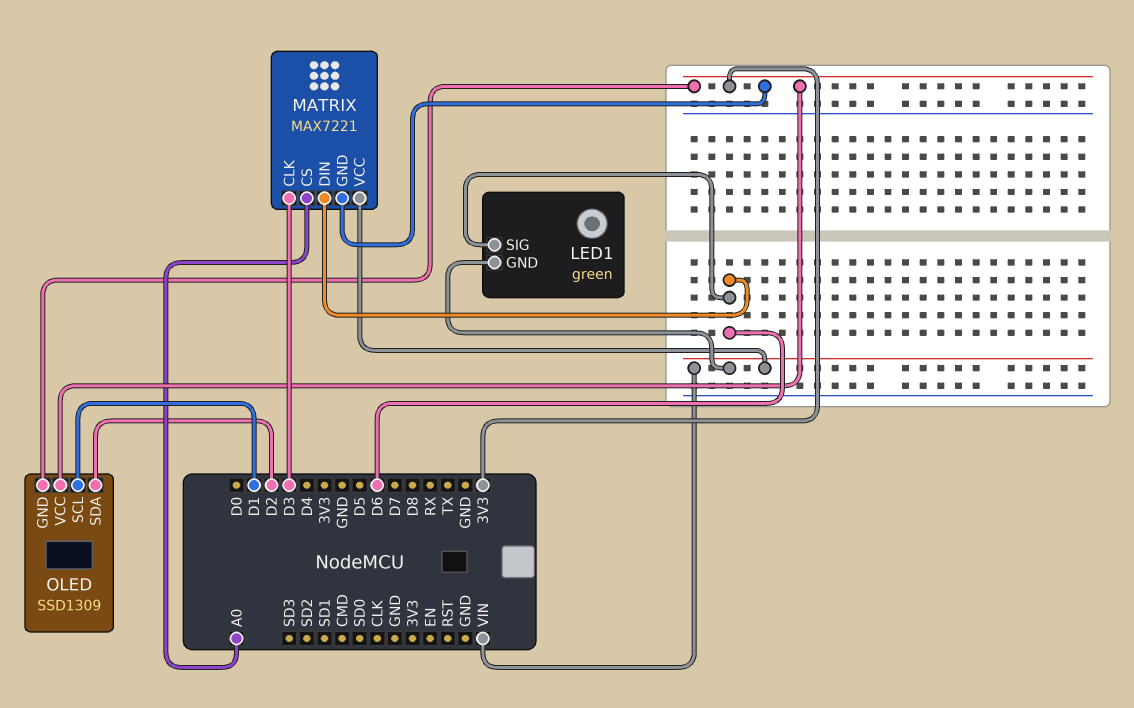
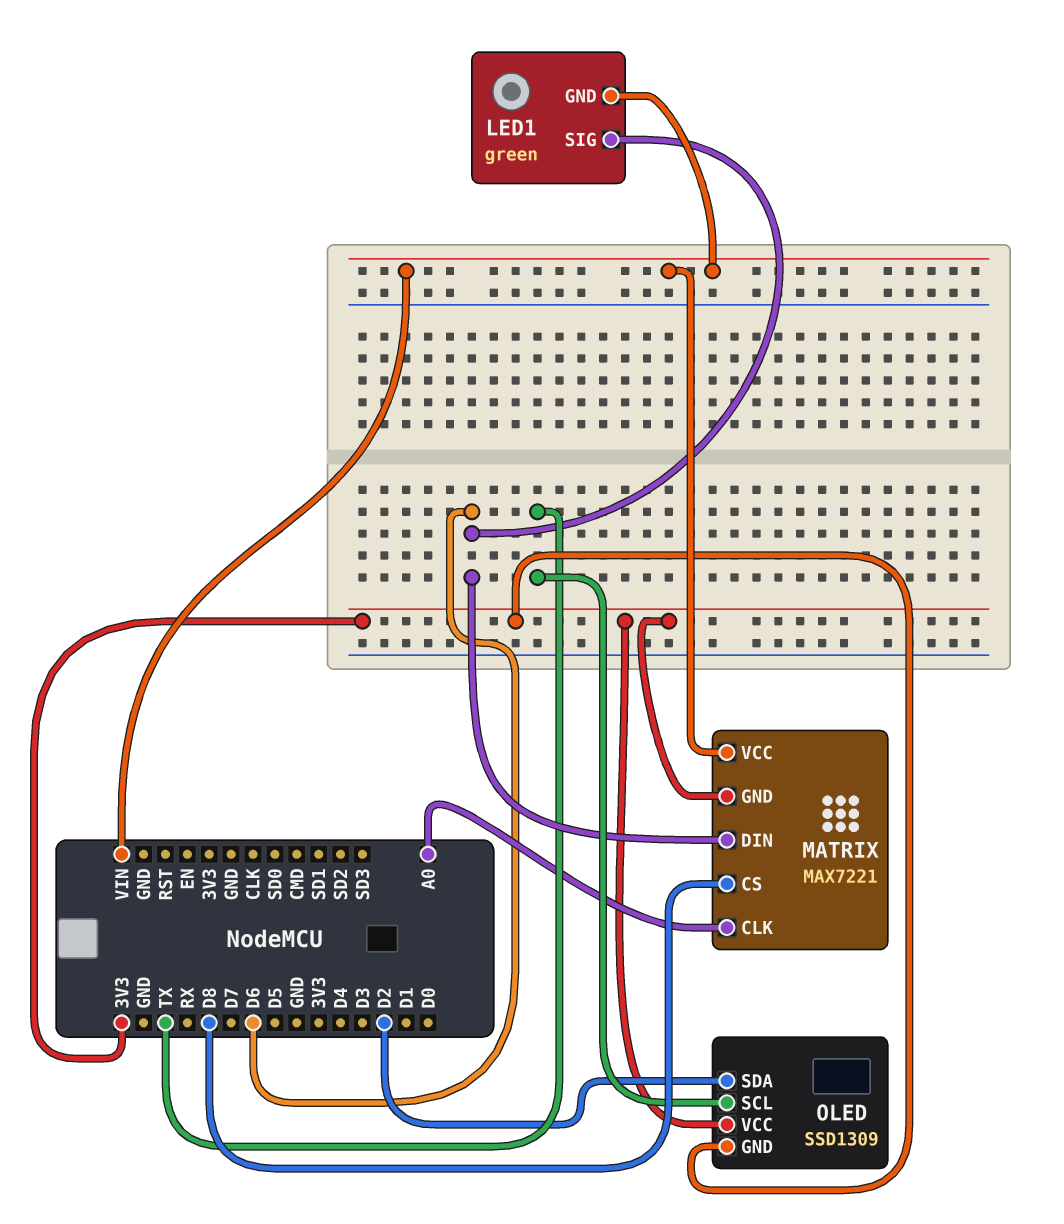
MATRIX pin CLK: D3 -> A0
MATRIX pin CS: A0 -> D8
OLED pin SCL: D1 -> TX

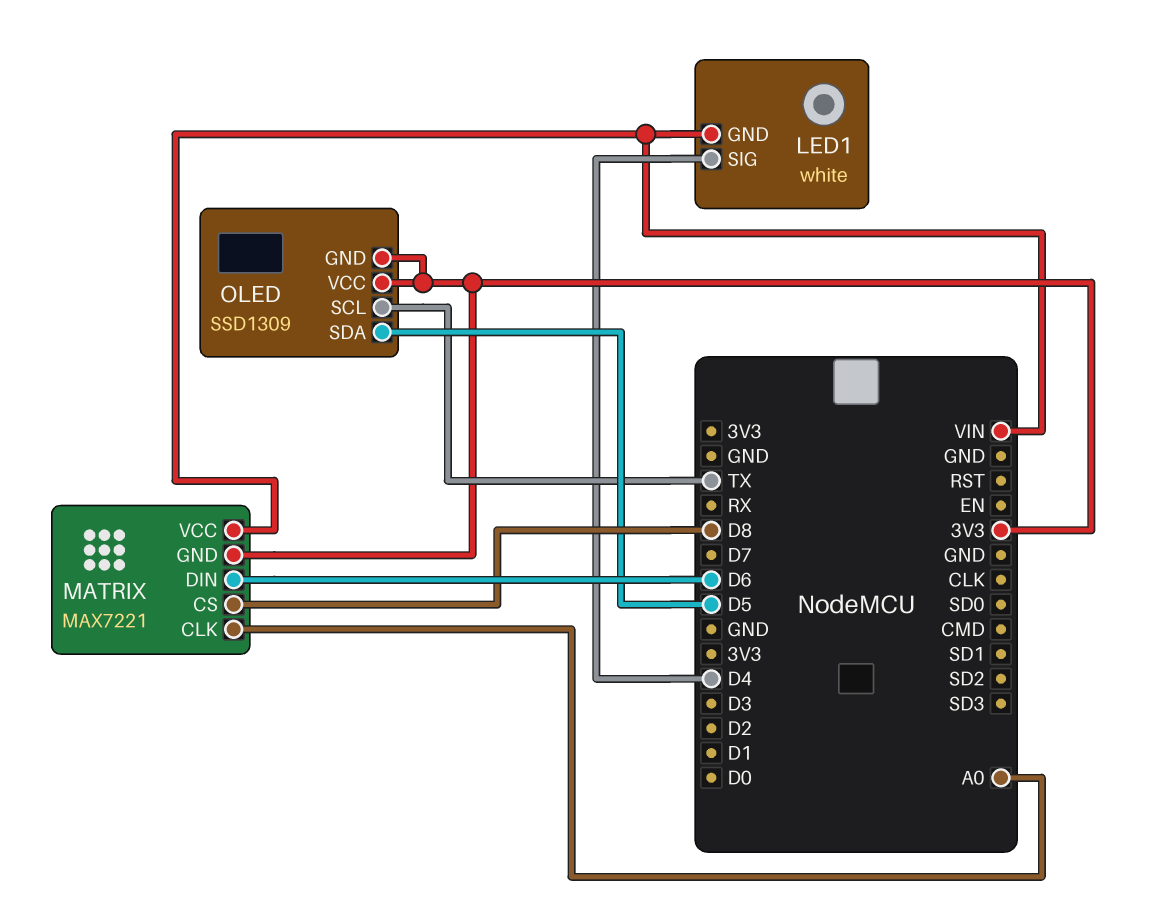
LED1: green -> white
LED1 pin SIG: D6 -> D4
OLED pin SDA: D2 -> D5

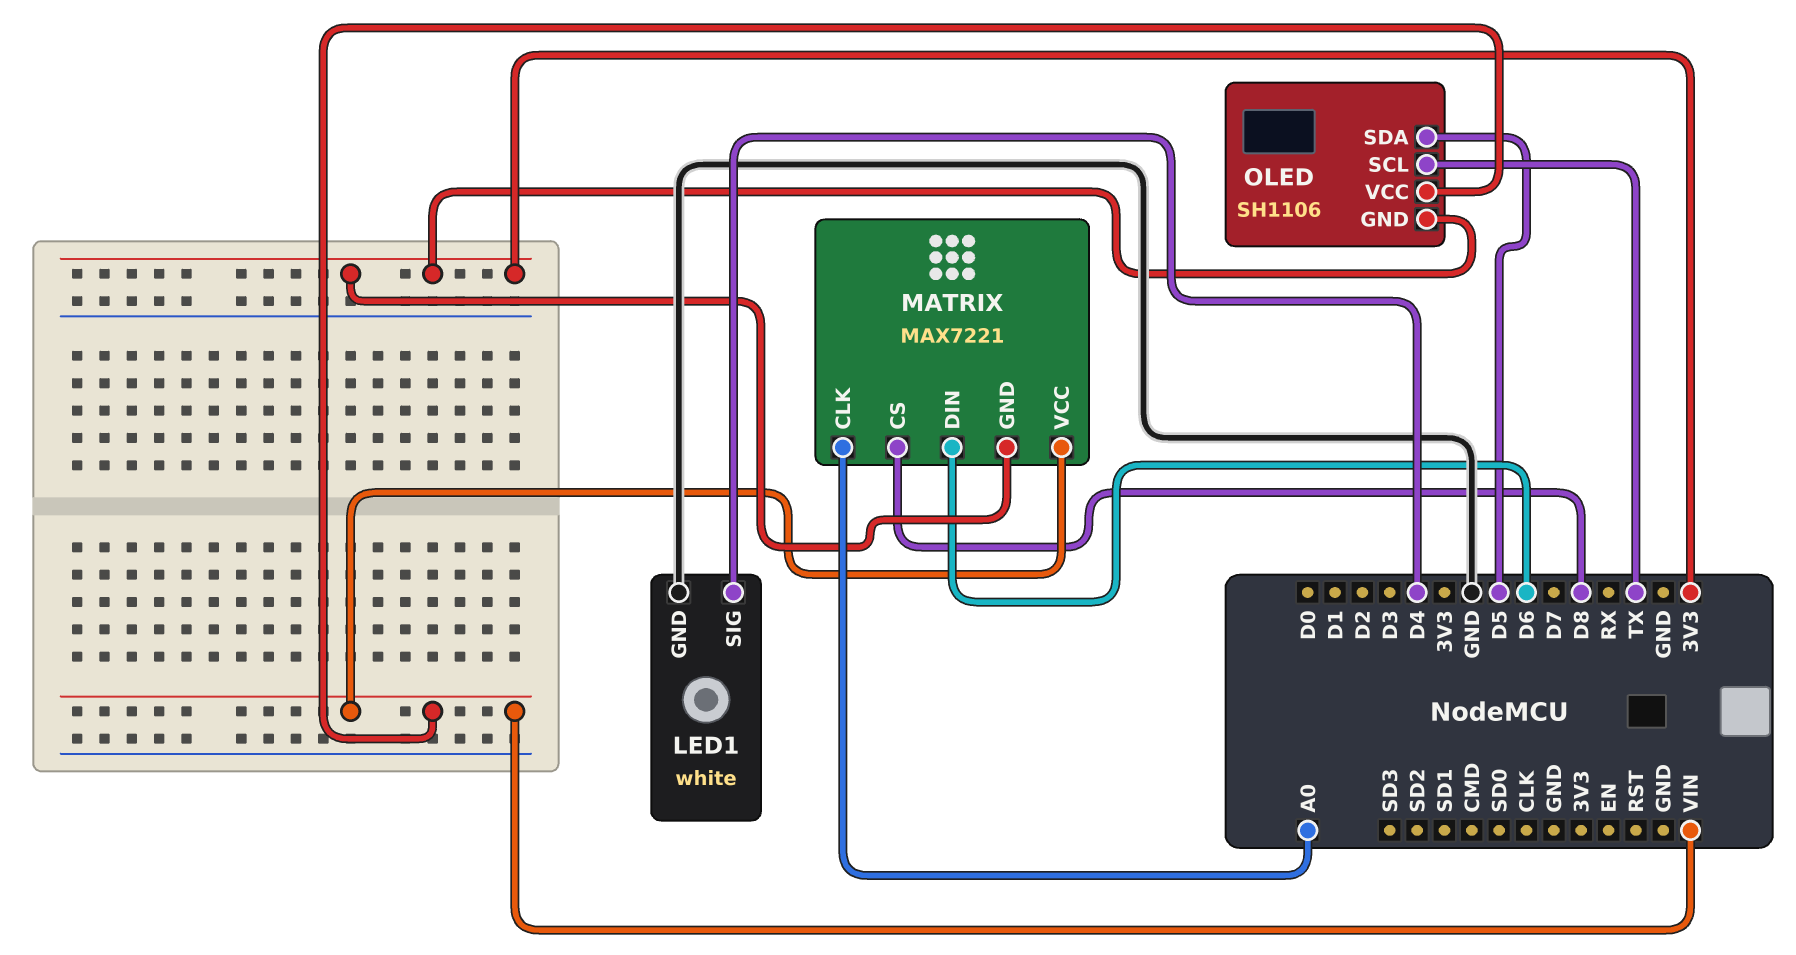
LED1 pin GND: VIN -> GND
OLED: SSD1309 -> SH1106
OLED pin VCC: 3V3 -> VIN

